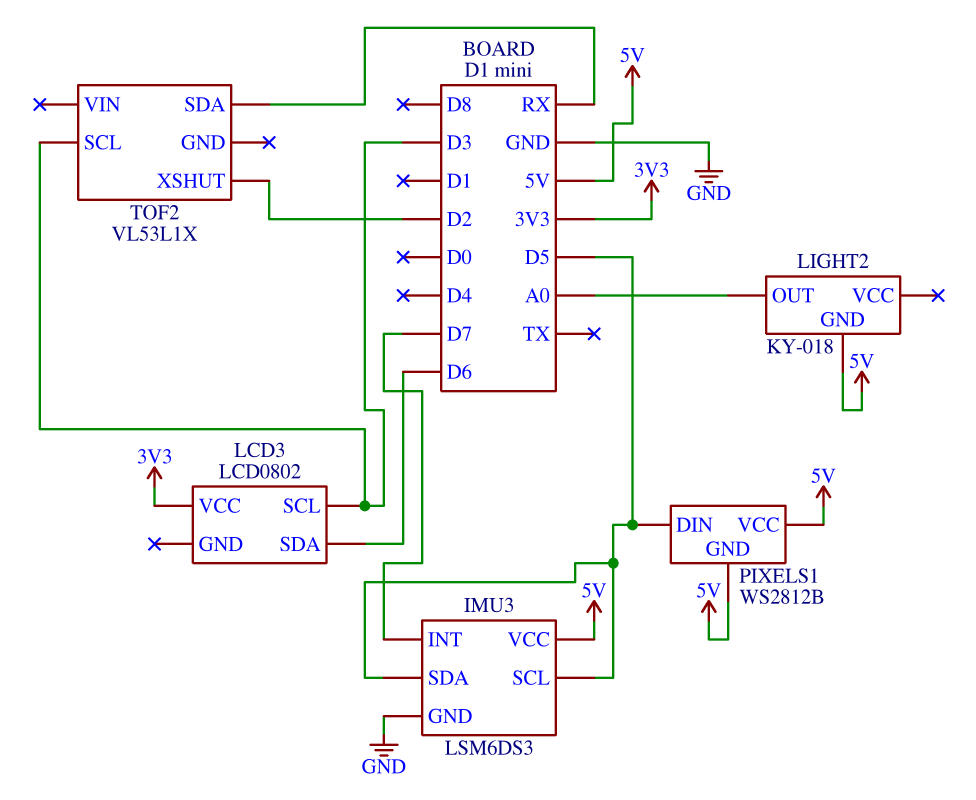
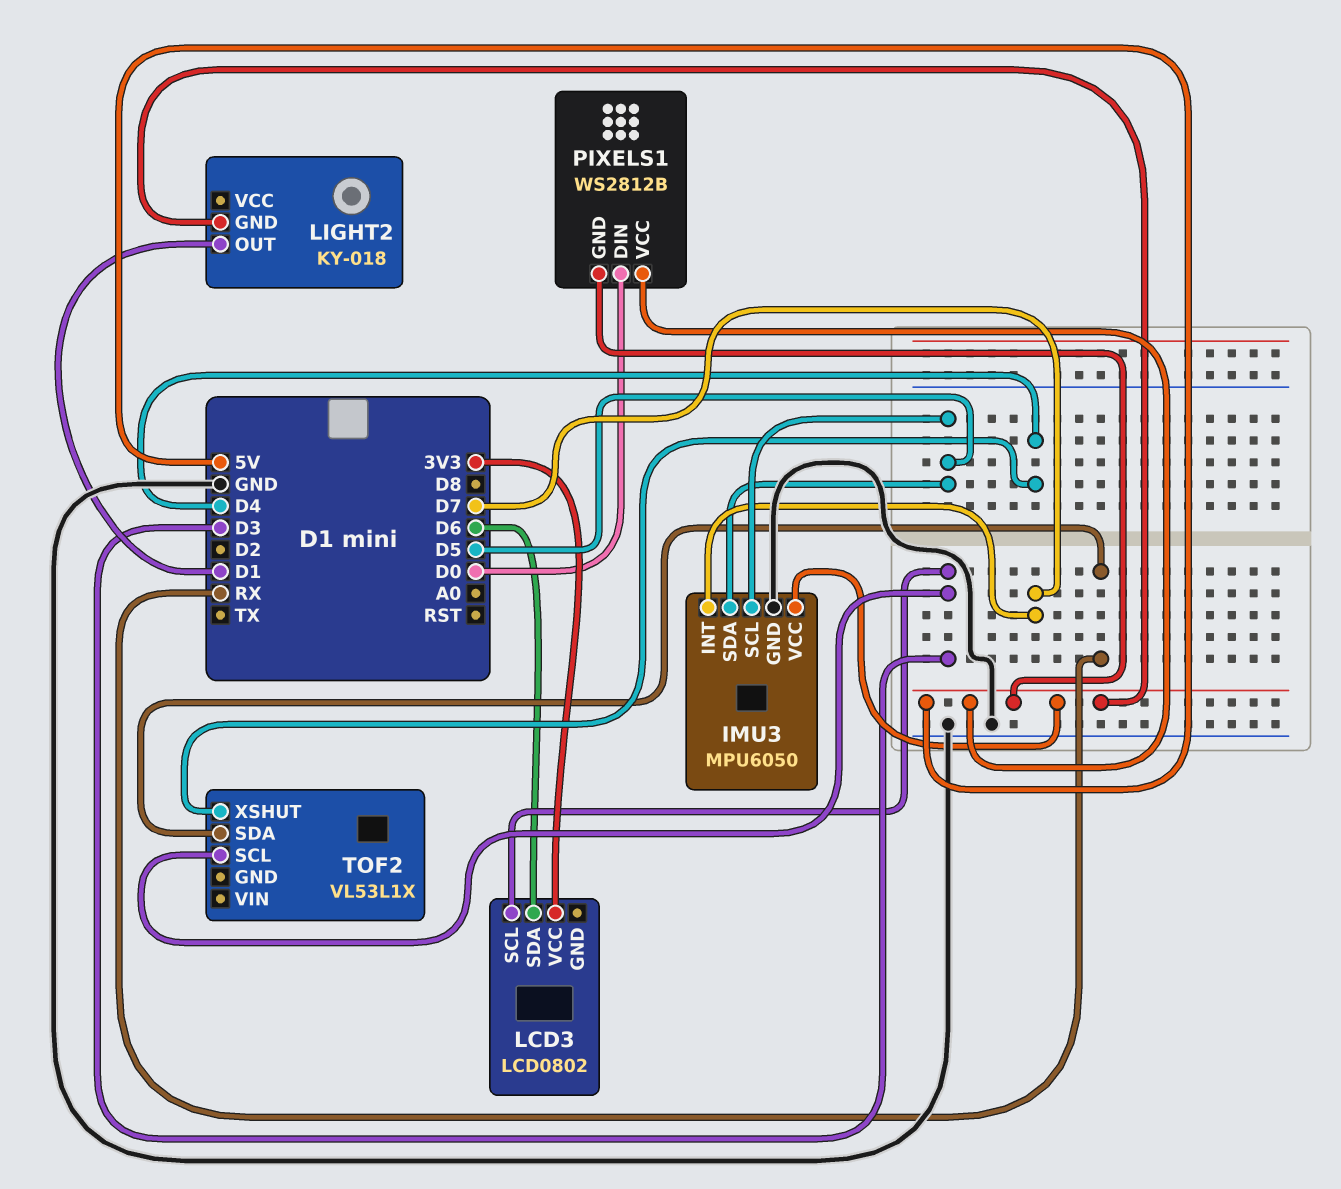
IMU3: LSM6DS3 -> MPU6050
LIGHT2 pin OUT: A0 -> D1
PIXELS1 pin DIN: D5 -> D0
TOF2 pin XSHUT: D2 -> D4

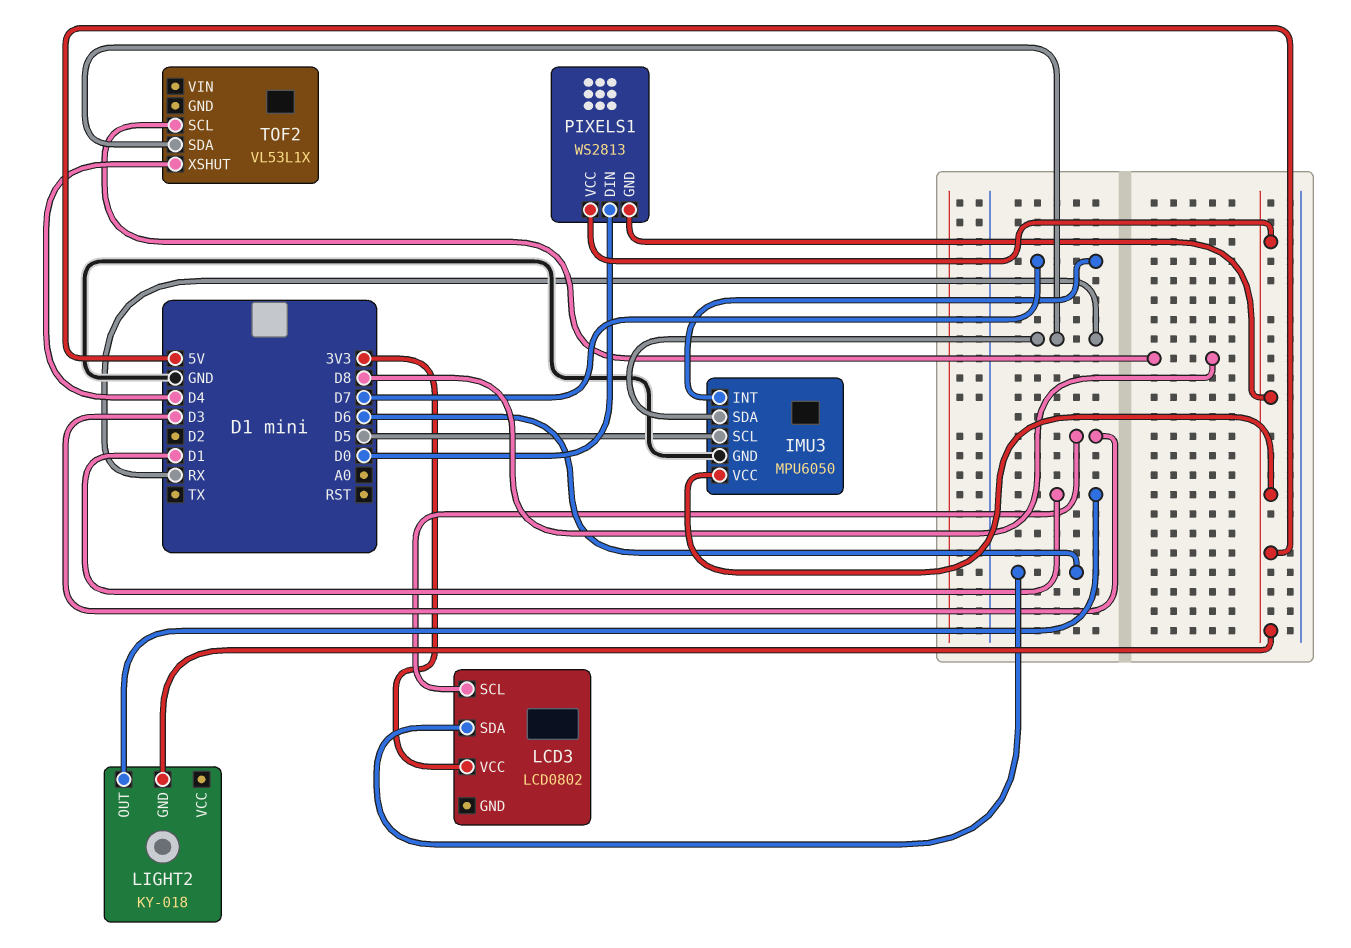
IMU3 pin SDA: D5 -> RX
PIXELS1: WS2812B -> WS2813
TOF2 pin SCL: D3 -> D8

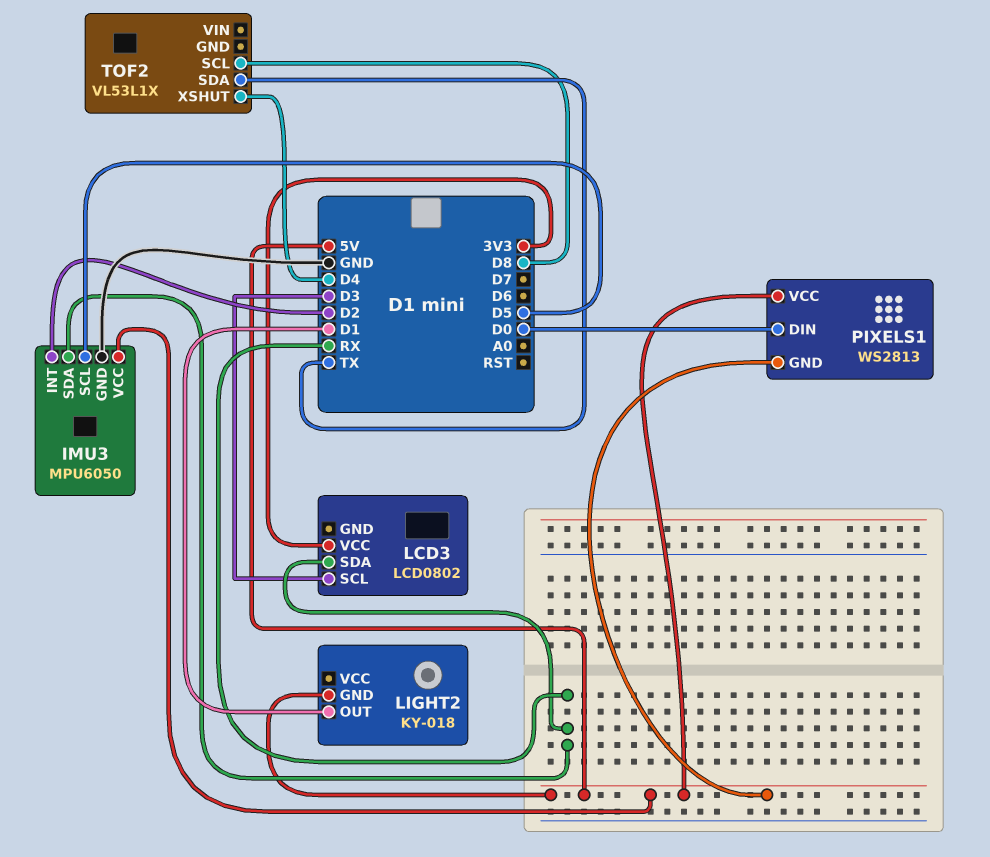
IMU3 pin INT: D7 -> D2
LCD3 pin SDA: D6 -> RX
TOF2 pin SDA: RX -> TX

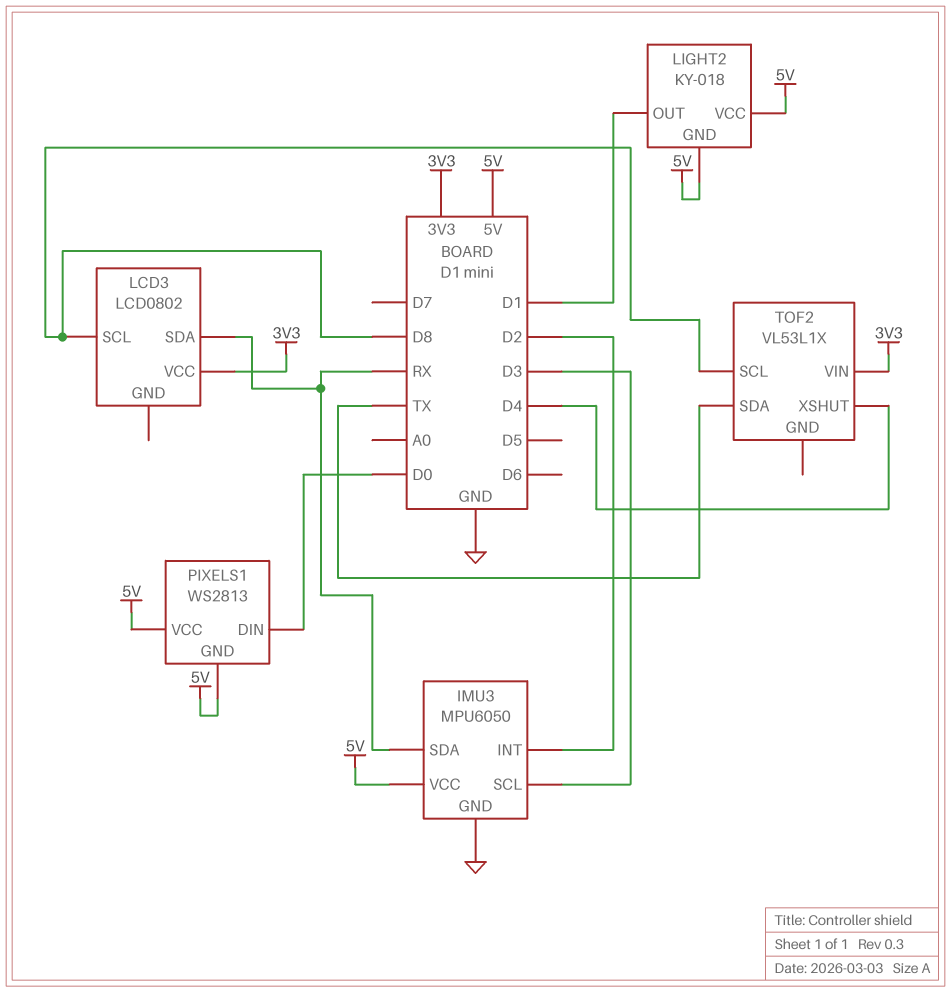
IMU3 pin SCL: D5 -> D3
LCD3 pin SCL: D3 -> D8
LIGHT2 pin VCC: none -> 5V
TOF2 pin VIN: none -> 3V3

